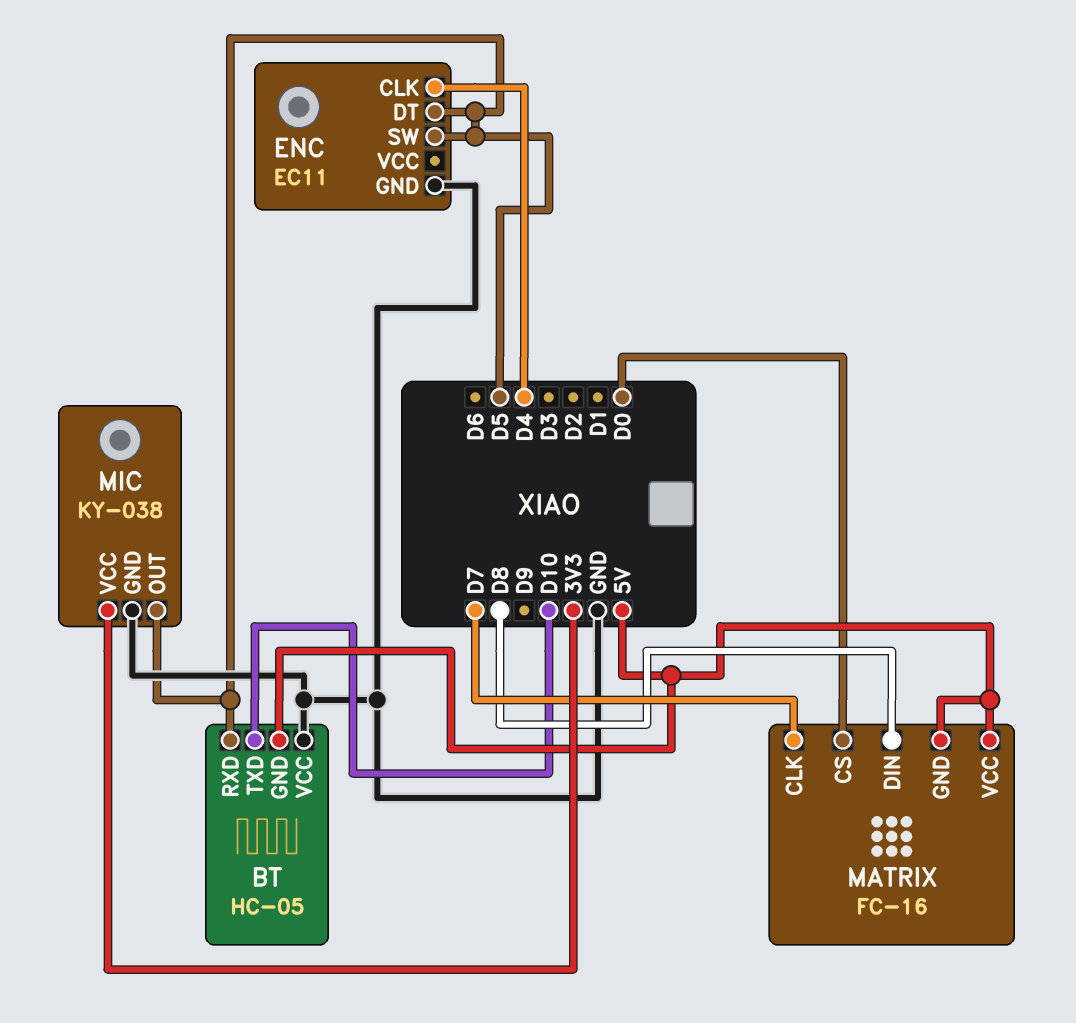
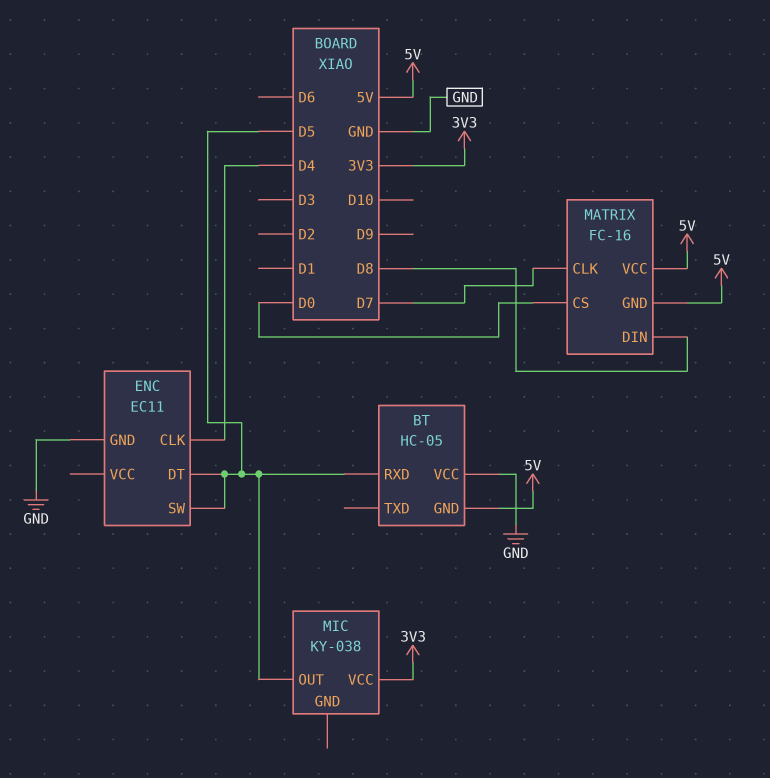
BT pin TXD: D10 -> none
MIC pin GND: GND -> none

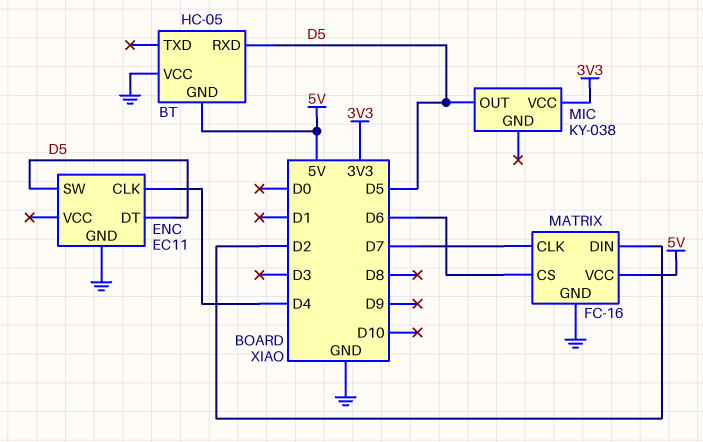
MATRIX pin CS: D0 -> D6
MATRIX pin DIN: D8 -> D2
MATRIX pin GND: 5V -> GND

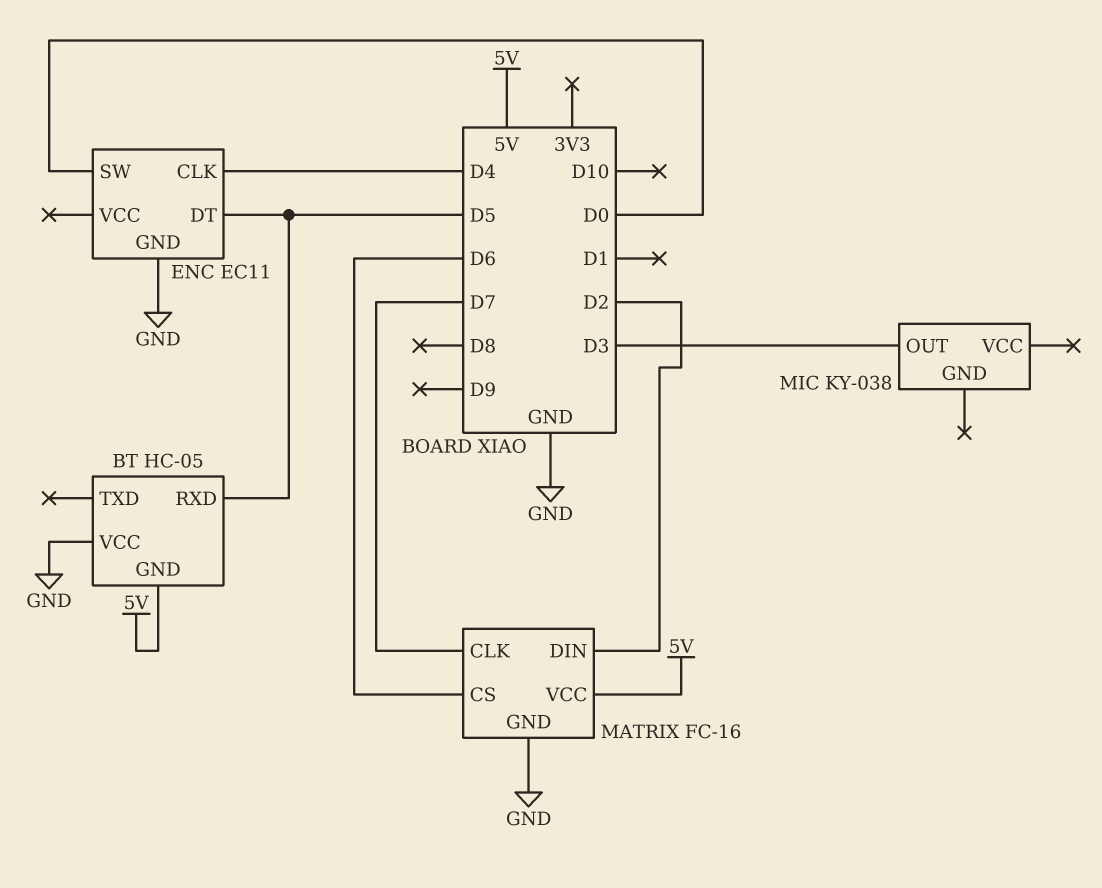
ENC pin SW: D5 -> D0
MIC pin OUT: D5 -> D3
MIC pin VCC: 3V3 -> none

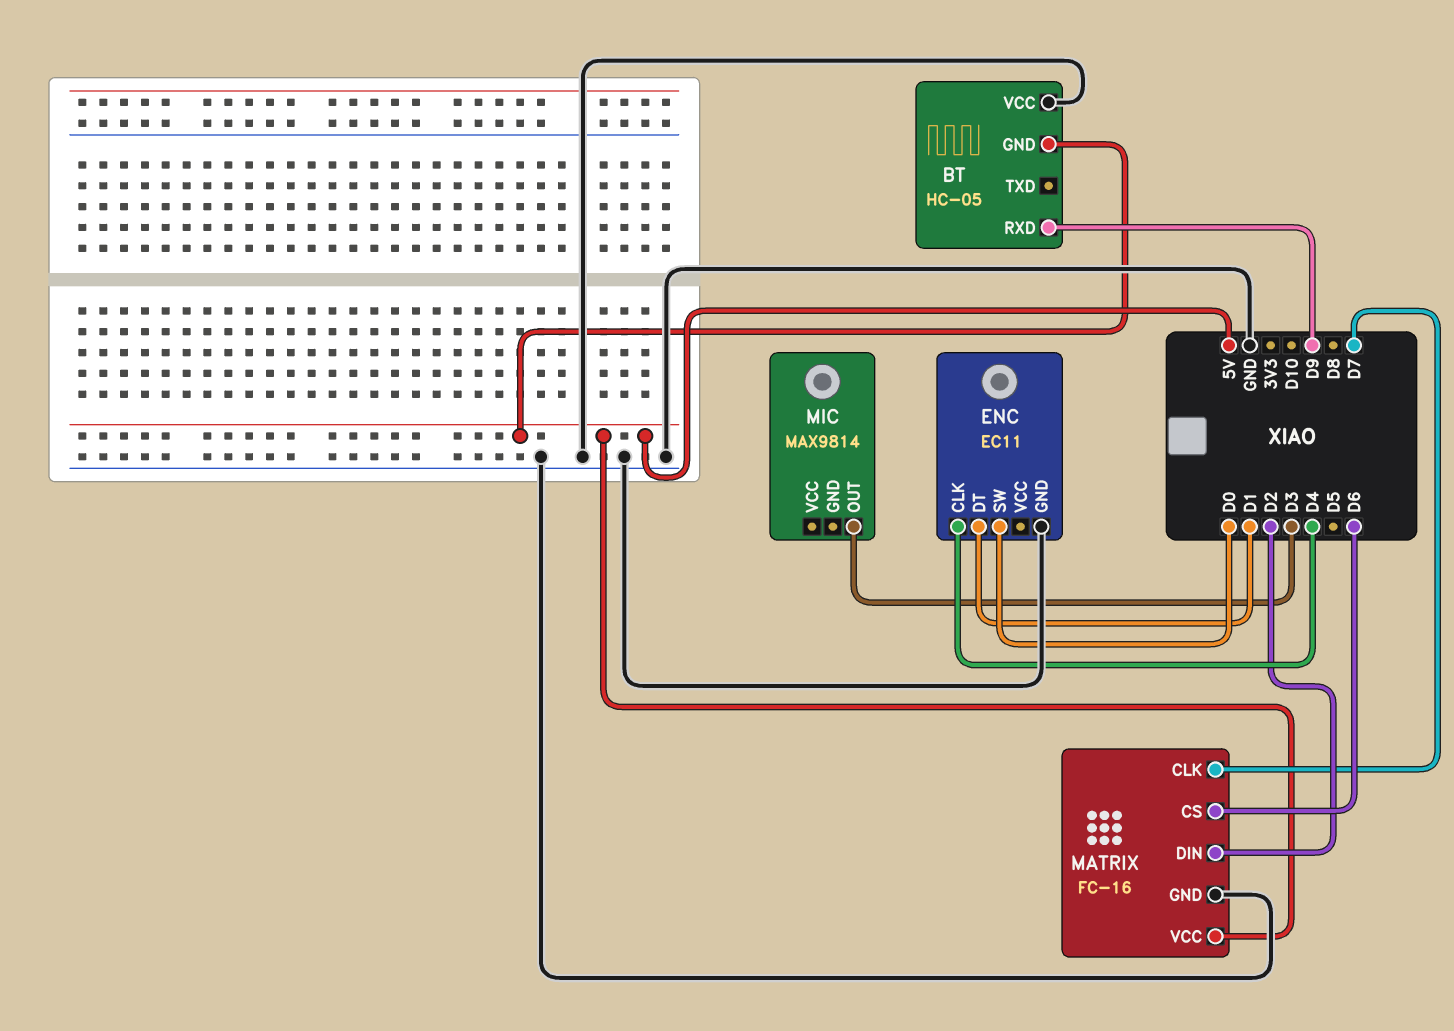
BT pin RXD: D5 -> D9
ENC pin DT: D5 -> D1
MIC: KY-038 -> MAX9814

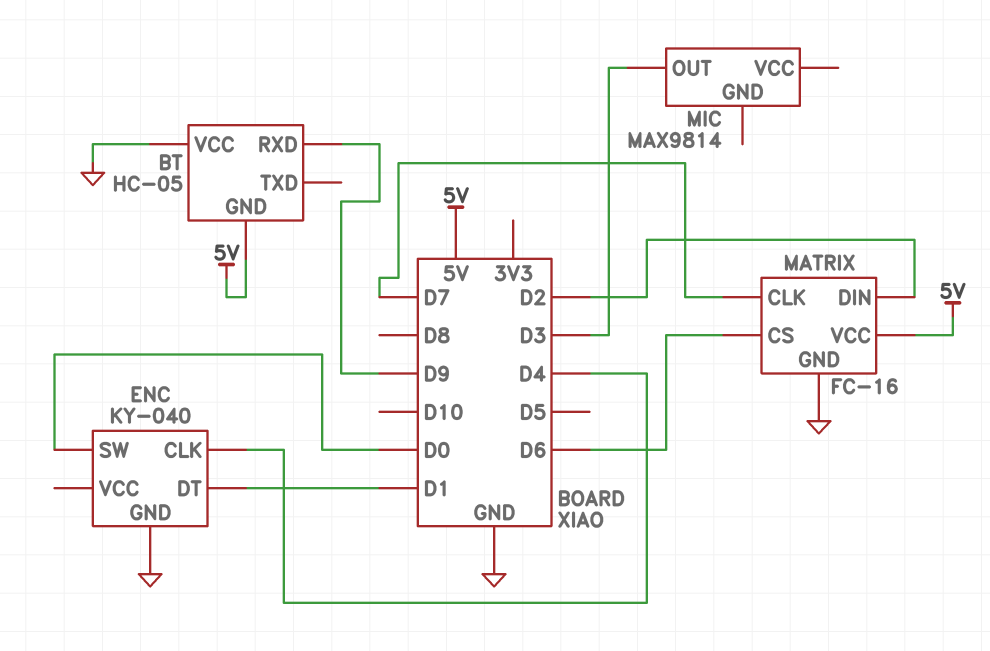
ENC: EC11 -> KY-040

